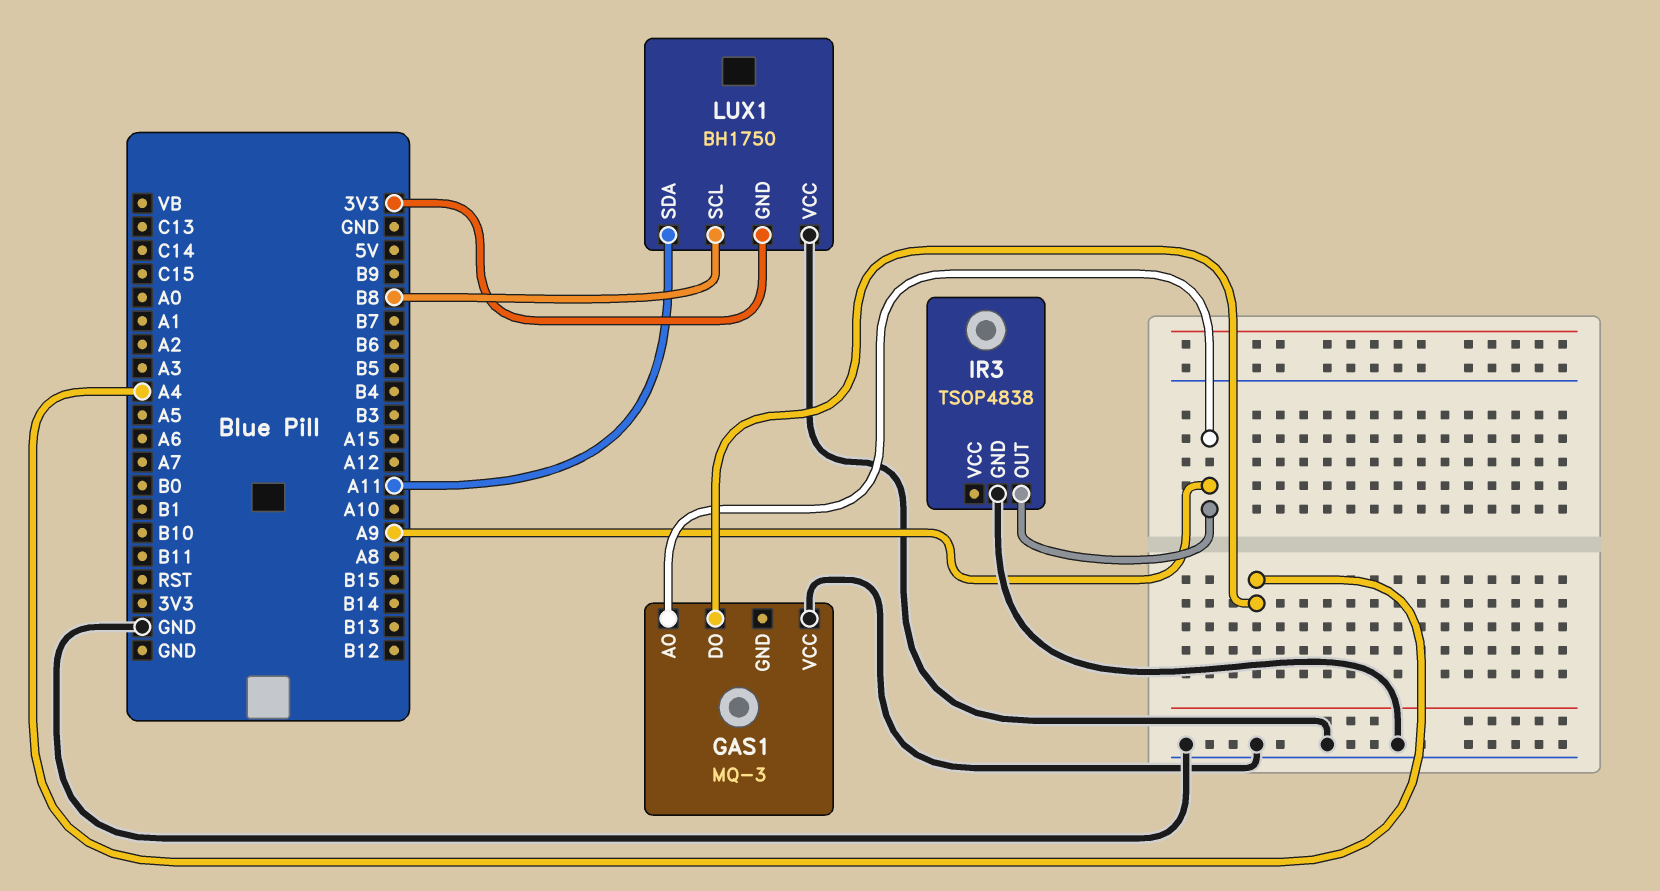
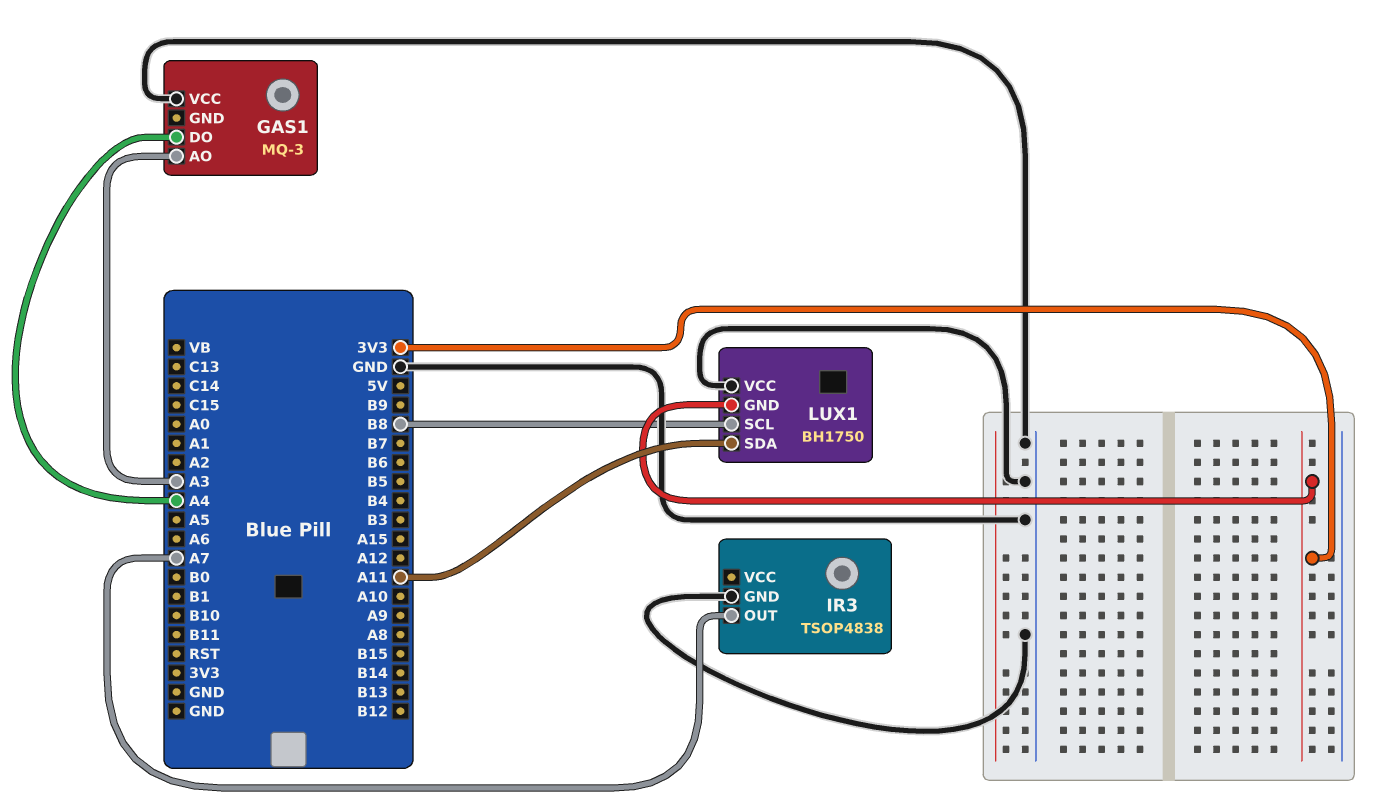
GAS1 pin AO: A9 -> A3
IR3 pin OUT: A9 -> A7

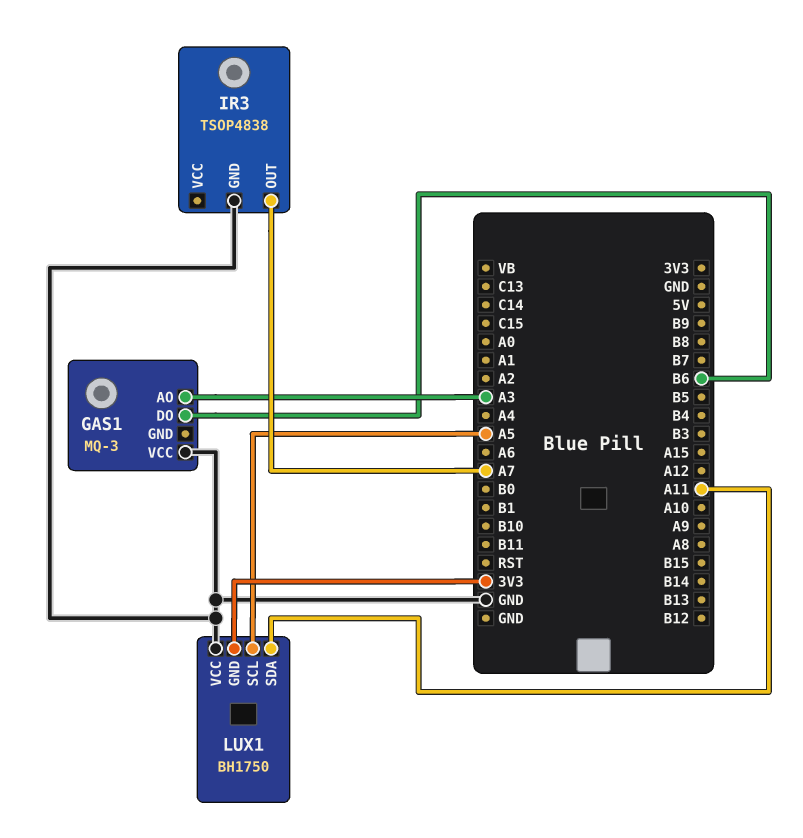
GAS1 pin DO: A4 -> B6
LUX1 pin SCL: B8 -> A5

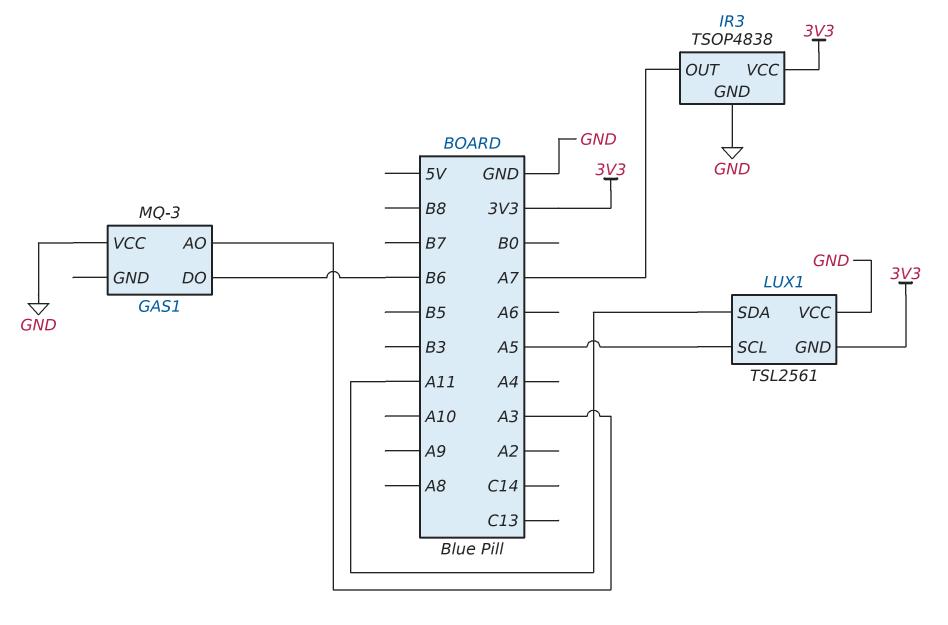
IR3 pin VCC: none -> 3V3
LUX1: BH1750 -> TSL2561

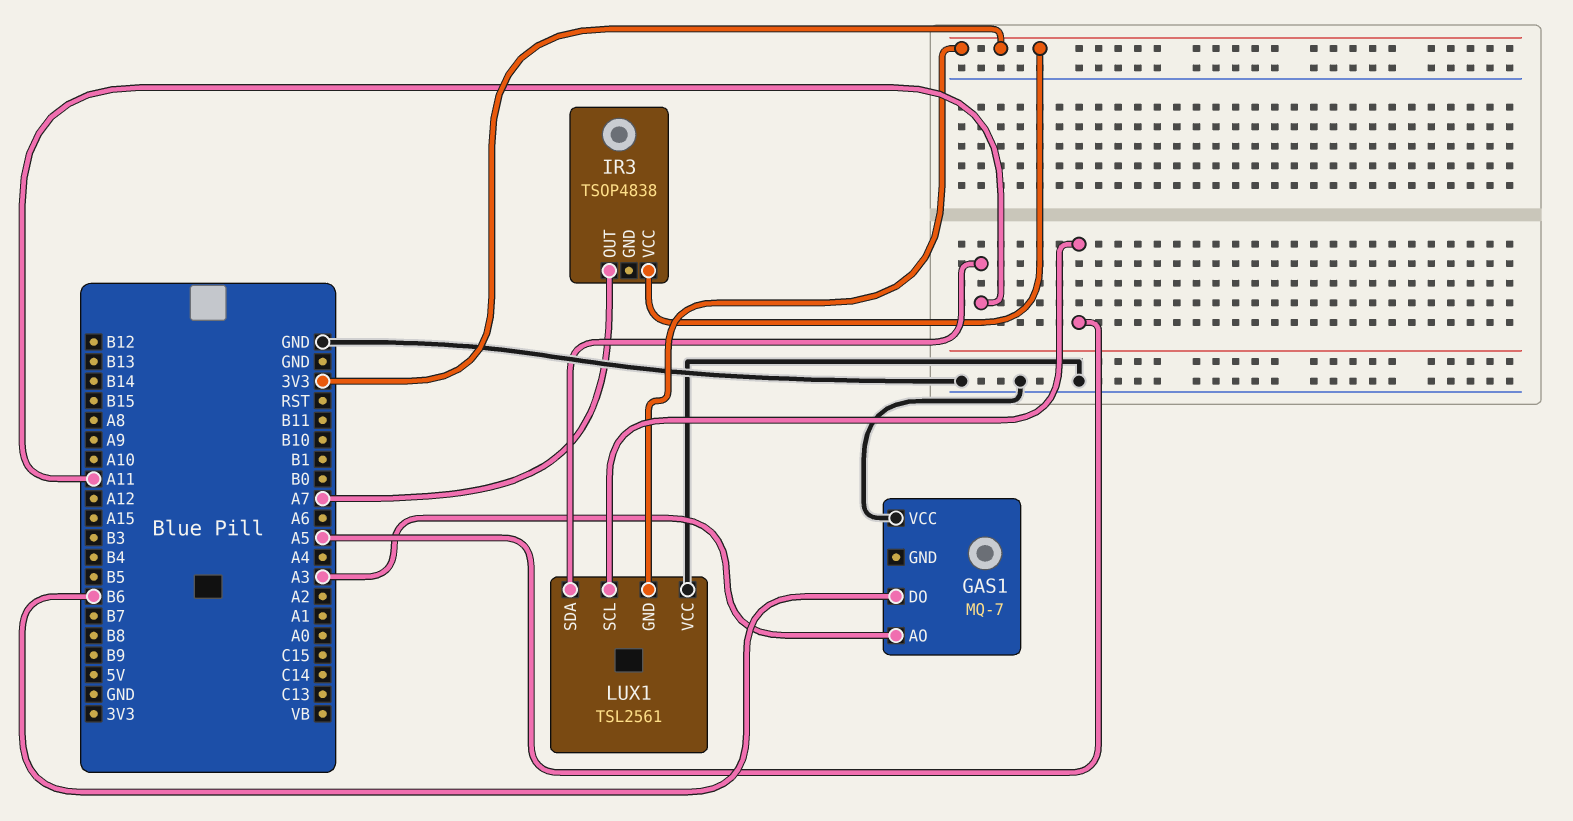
GAS1: MQ-3 -> MQ-7
IR3 pin GND: GND -> none

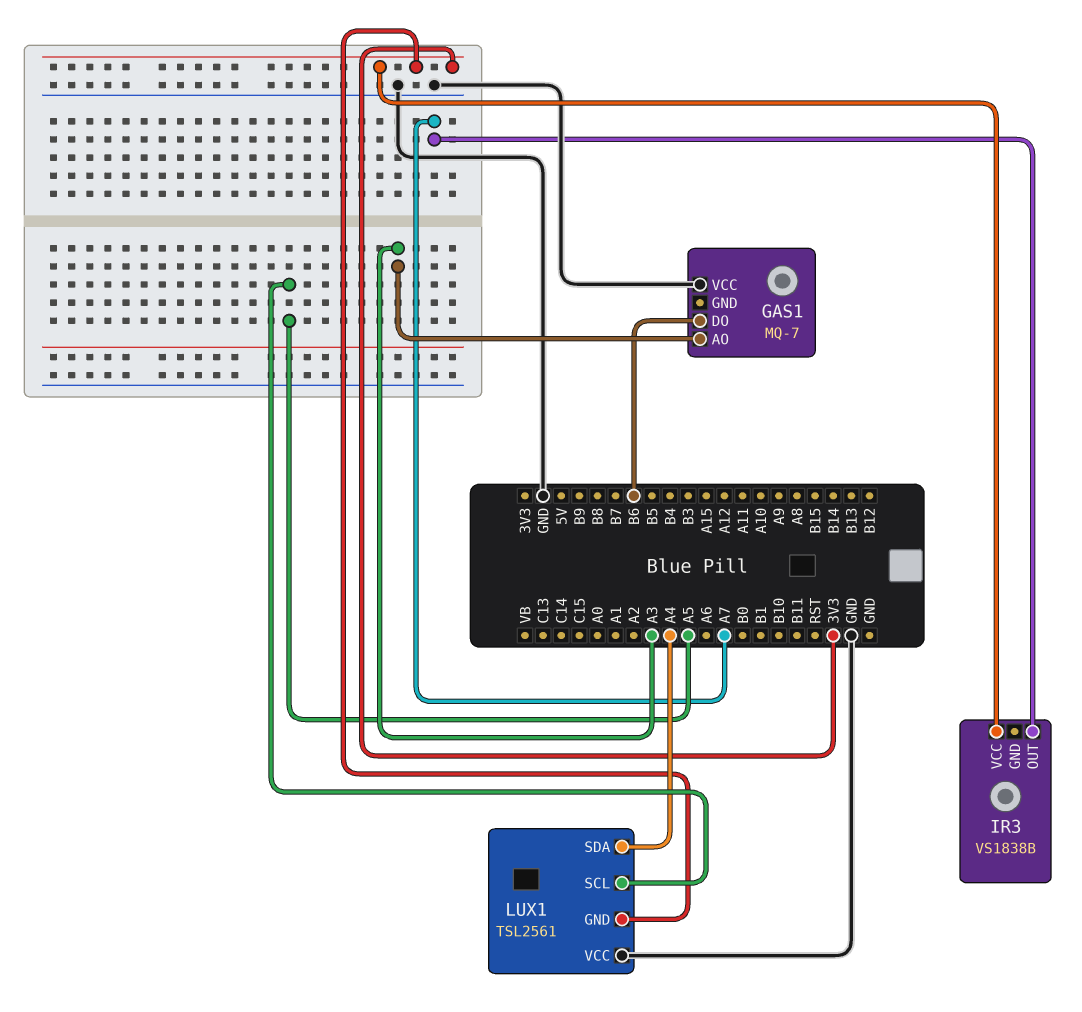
IR3: TSOP4838 -> VS1838B
LUX1 pin SDA: A11 -> A4

